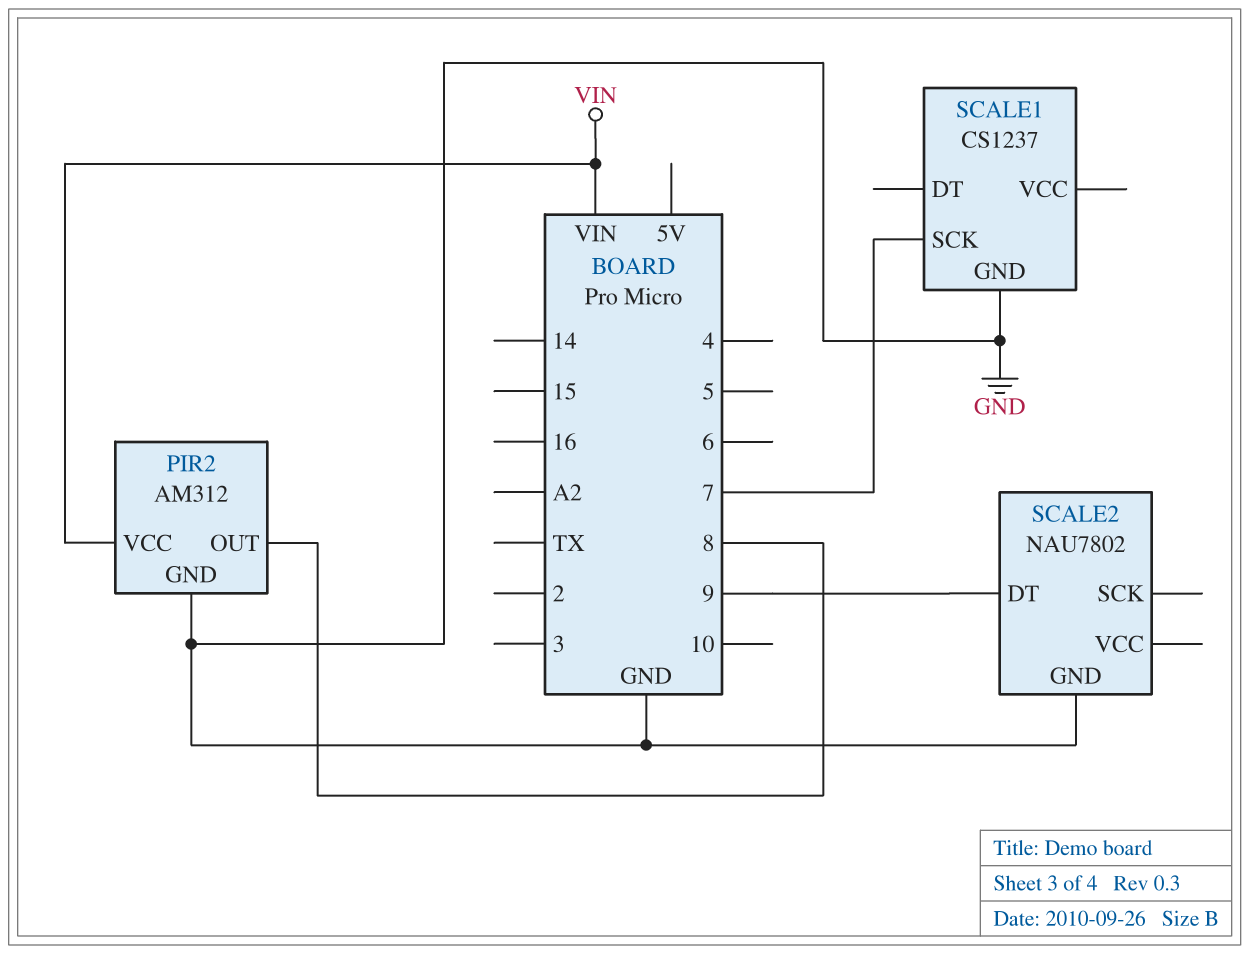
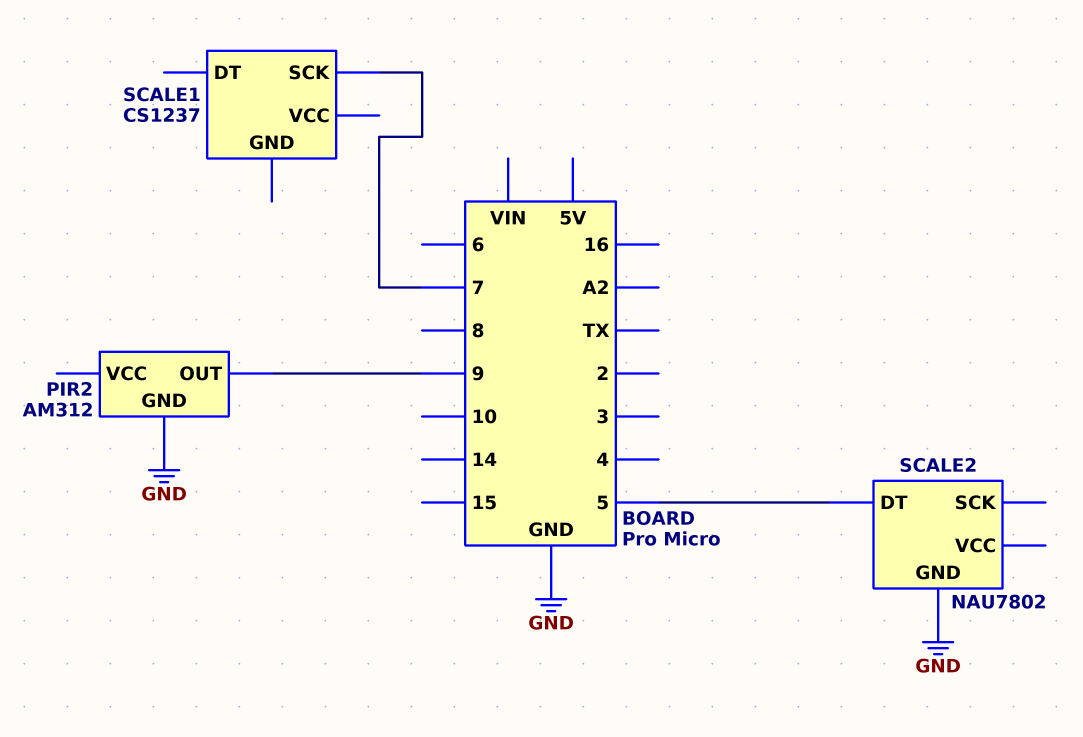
PIR2 pin OUT: 8 -> 9
PIR2 pin VCC: VIN -> none
SCALE1 pin GND: GND -> none
SCALE2 pin DT: 9 -> 5

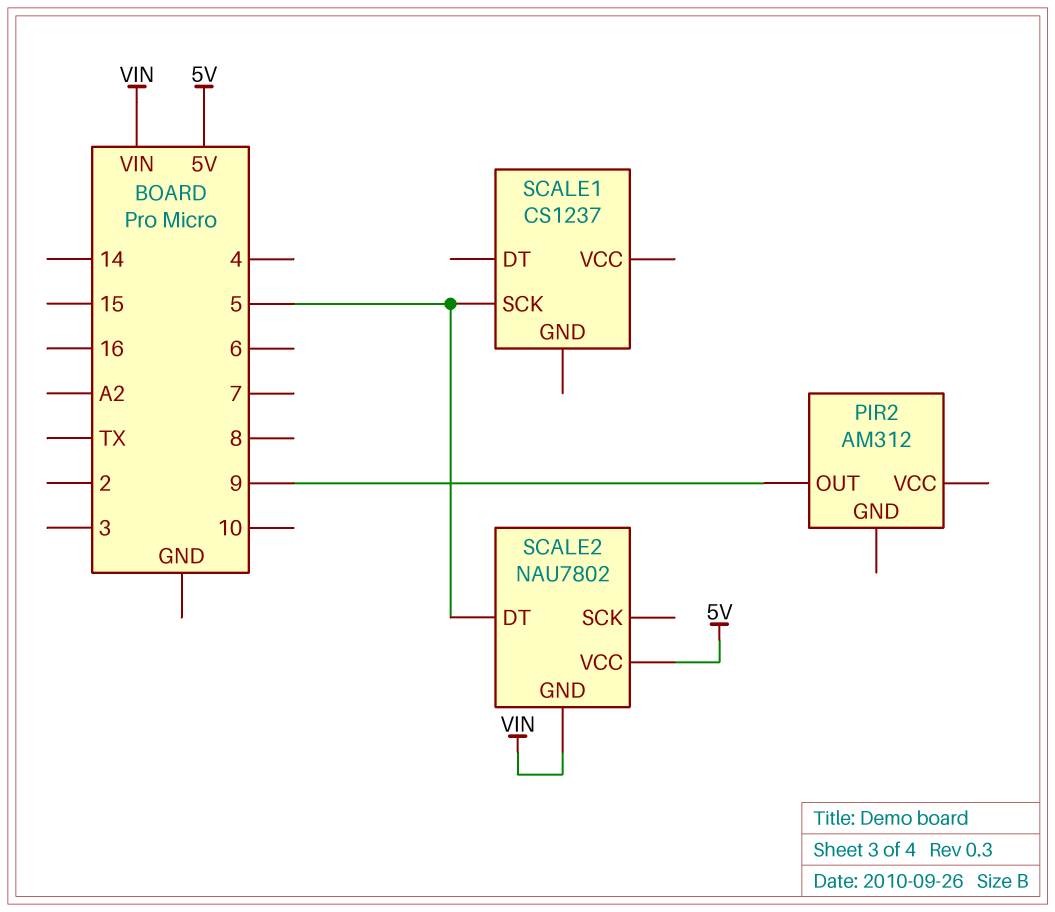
PIR2 pin GND: GND -> none
SCALE1 pin SCK: 7 -> 5
SCALE2 pin GND: GND -> VIN
SCALE2 pin VCC: none -> 5V

